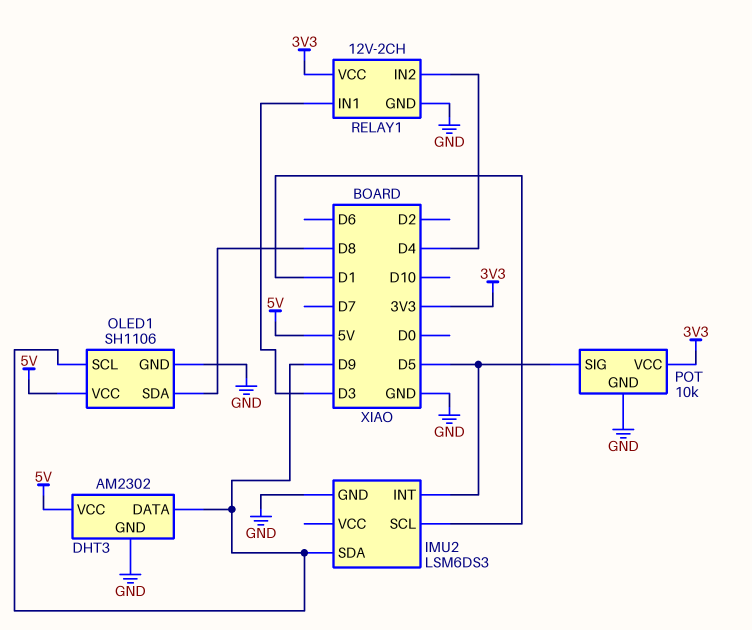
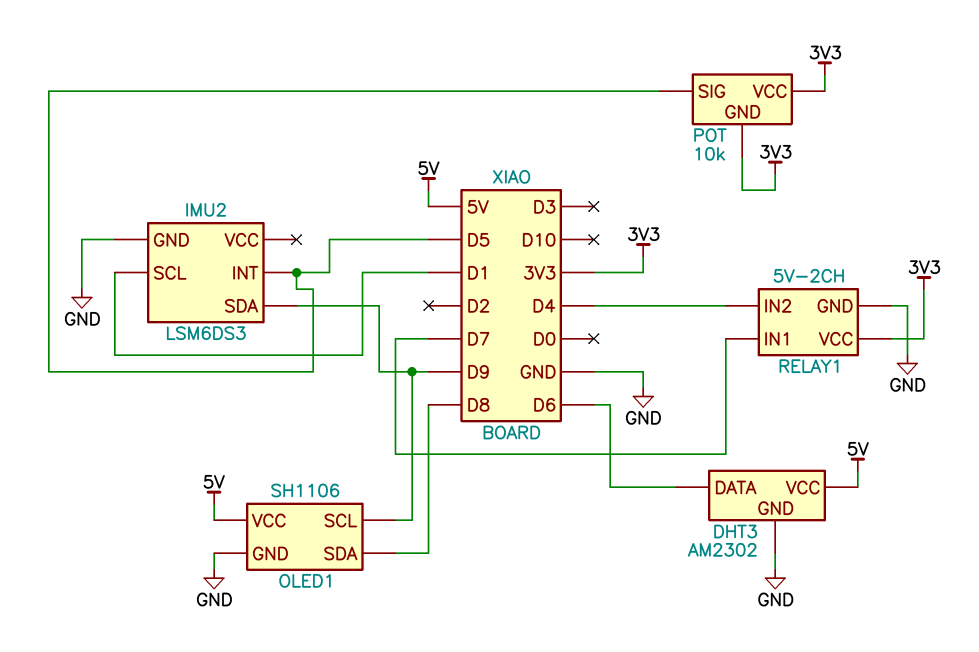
DHT3 pin DATA: D9 -> D6
POT pin GND: GND -> 3V3
RELAY1: 12V-2CH -> 5V-2CH
RELAY1 pin IN1: D3 -> D7

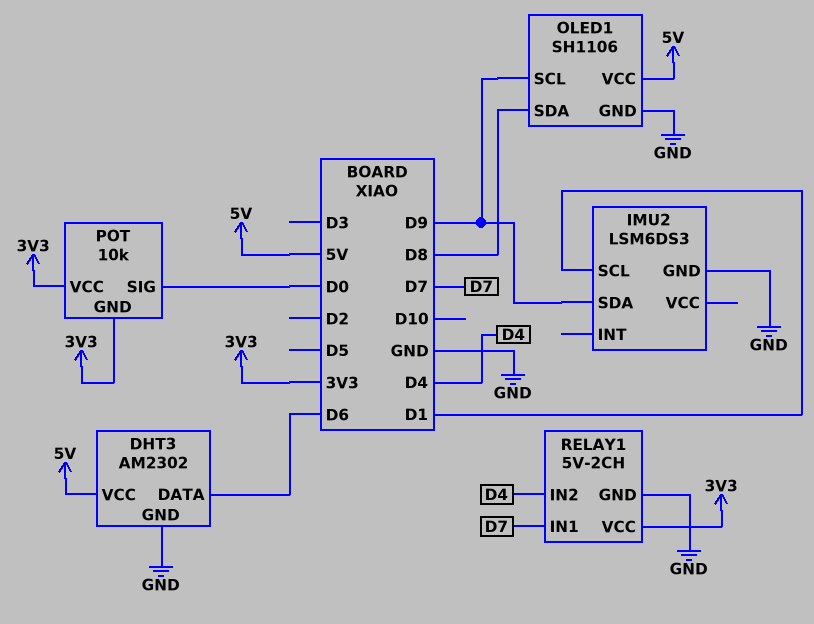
IMU2 pin INT: D5 -> none
POT pin SIG: D5 -> D0

